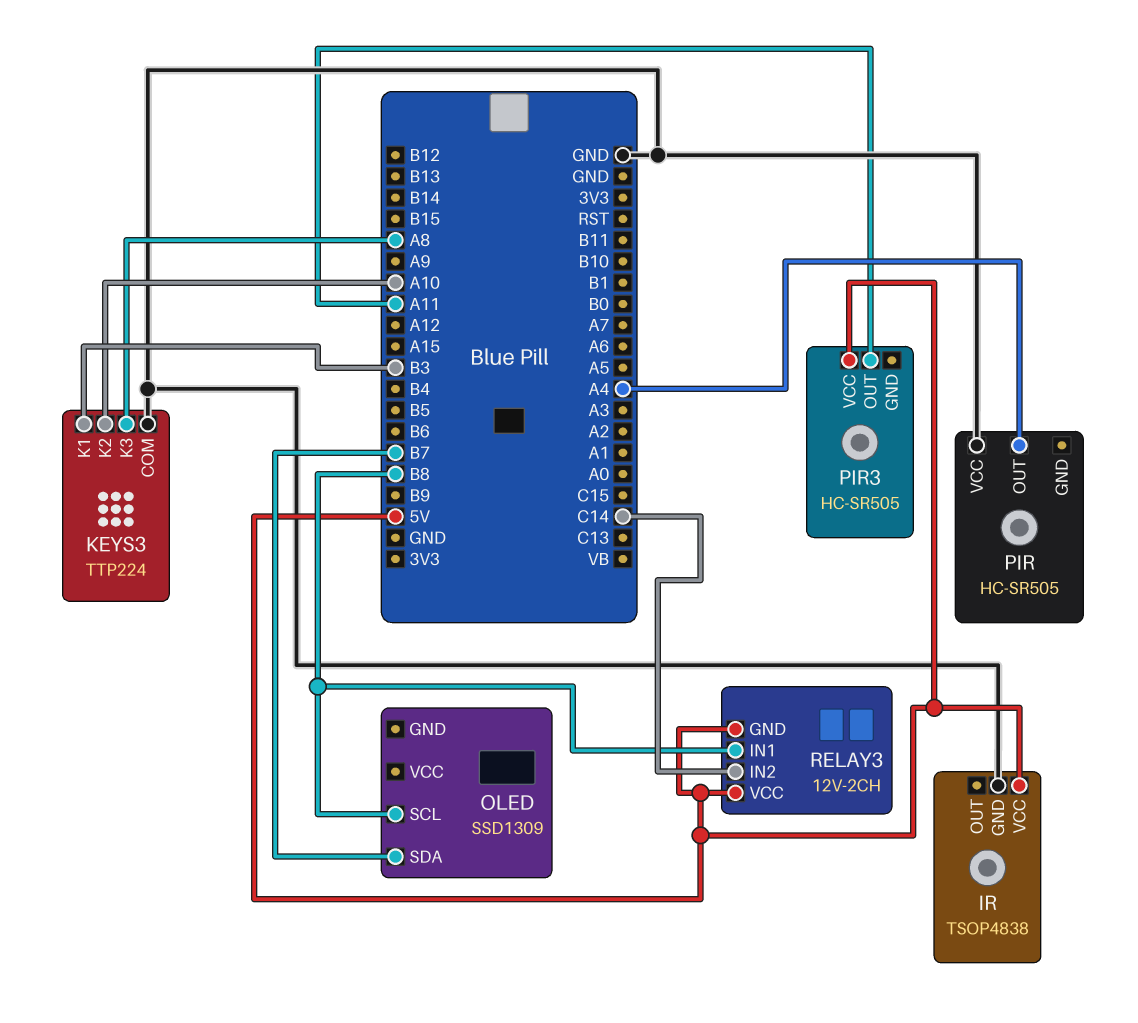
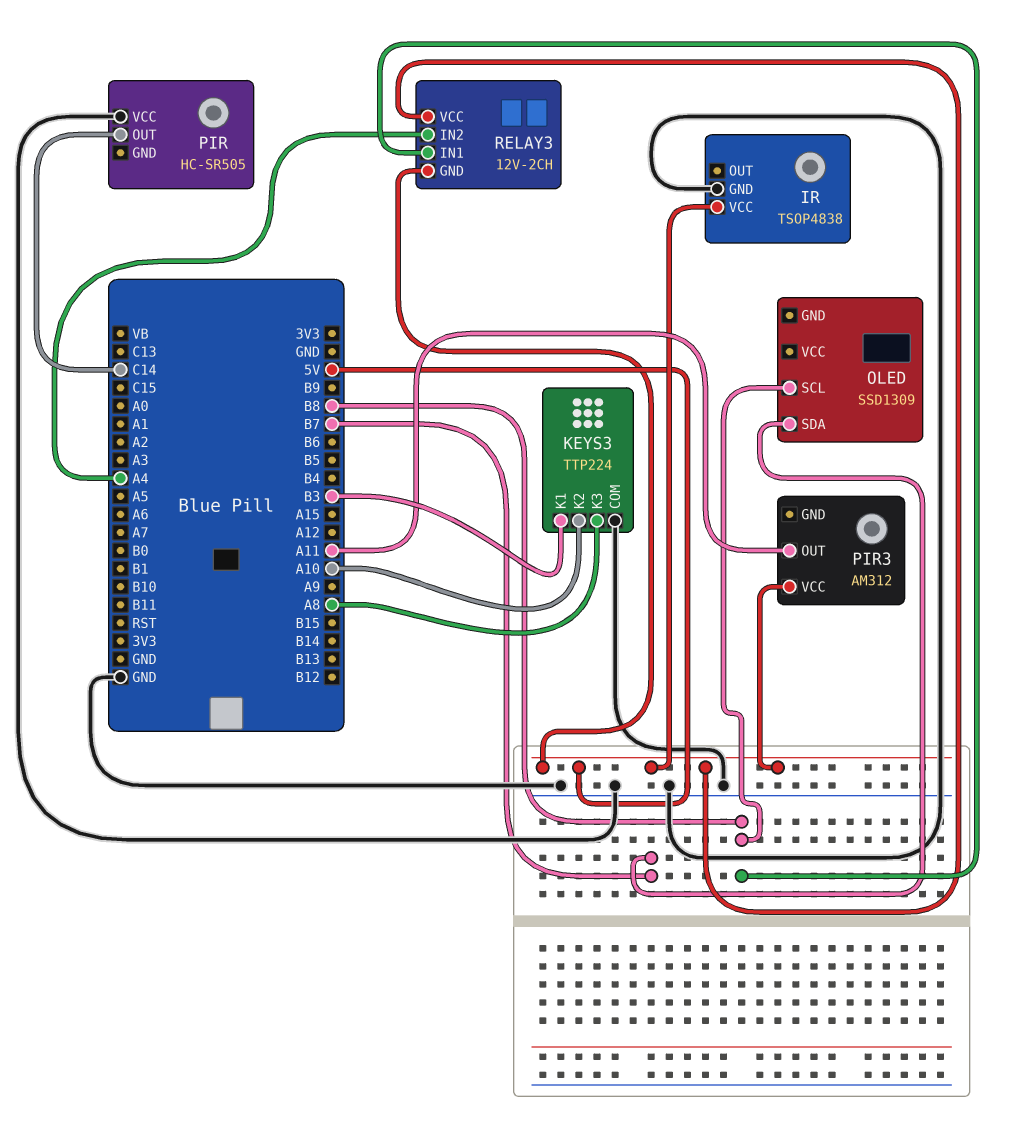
PIR pin OUT: A4 -> C14
PIR3: HC-SR505 -> AM312
RELAY3 pin IN2: C14 -> A4

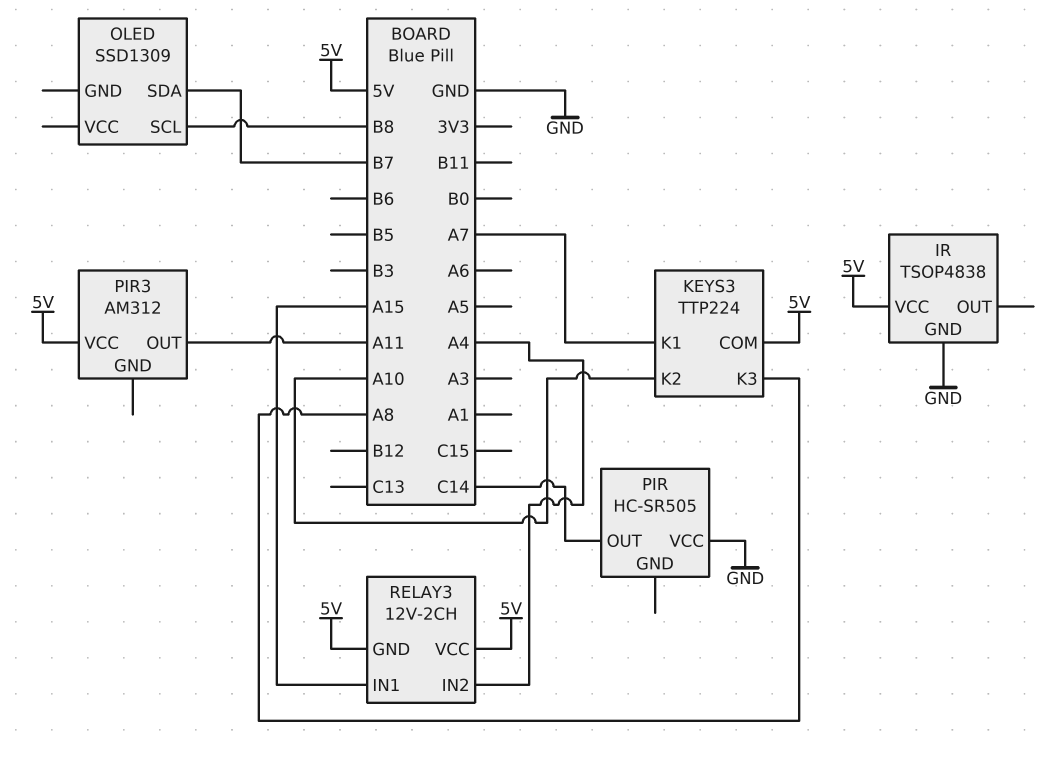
KEYS3 pin COM: GND -> 5V
KEYS3 pin K1: B3 -> A7
RELAY3 pin IN1: B8 -> A15

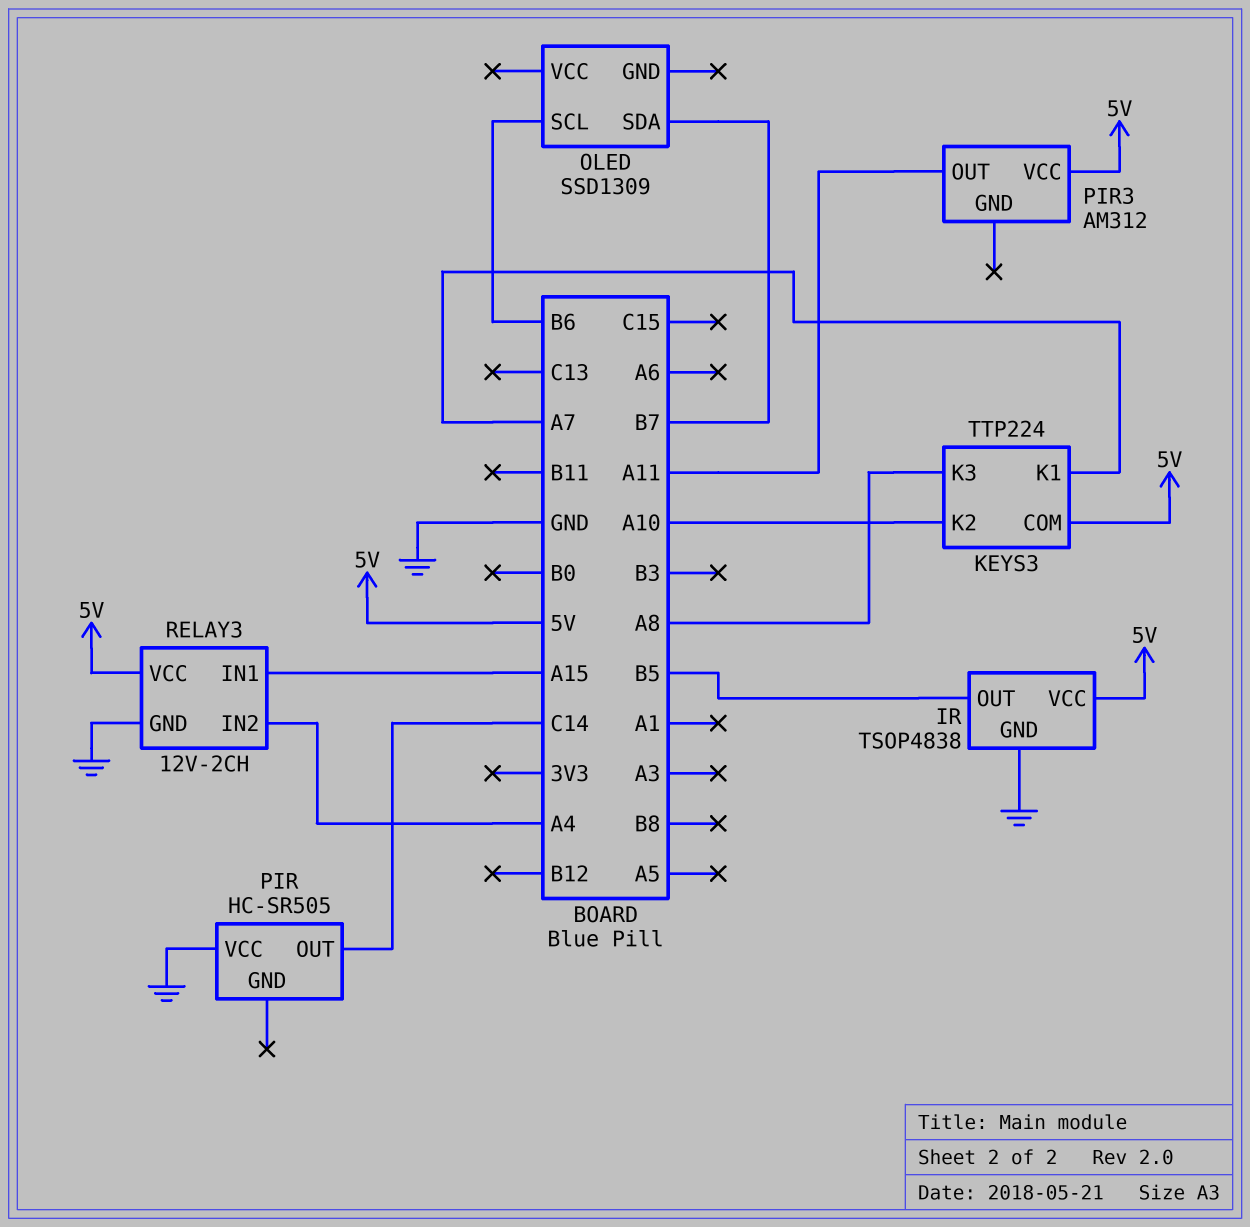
IR pin OUT: none -> B5
OLED pin SCL: B8 -> B6
RELAY3 pin GND: 5V -> GND

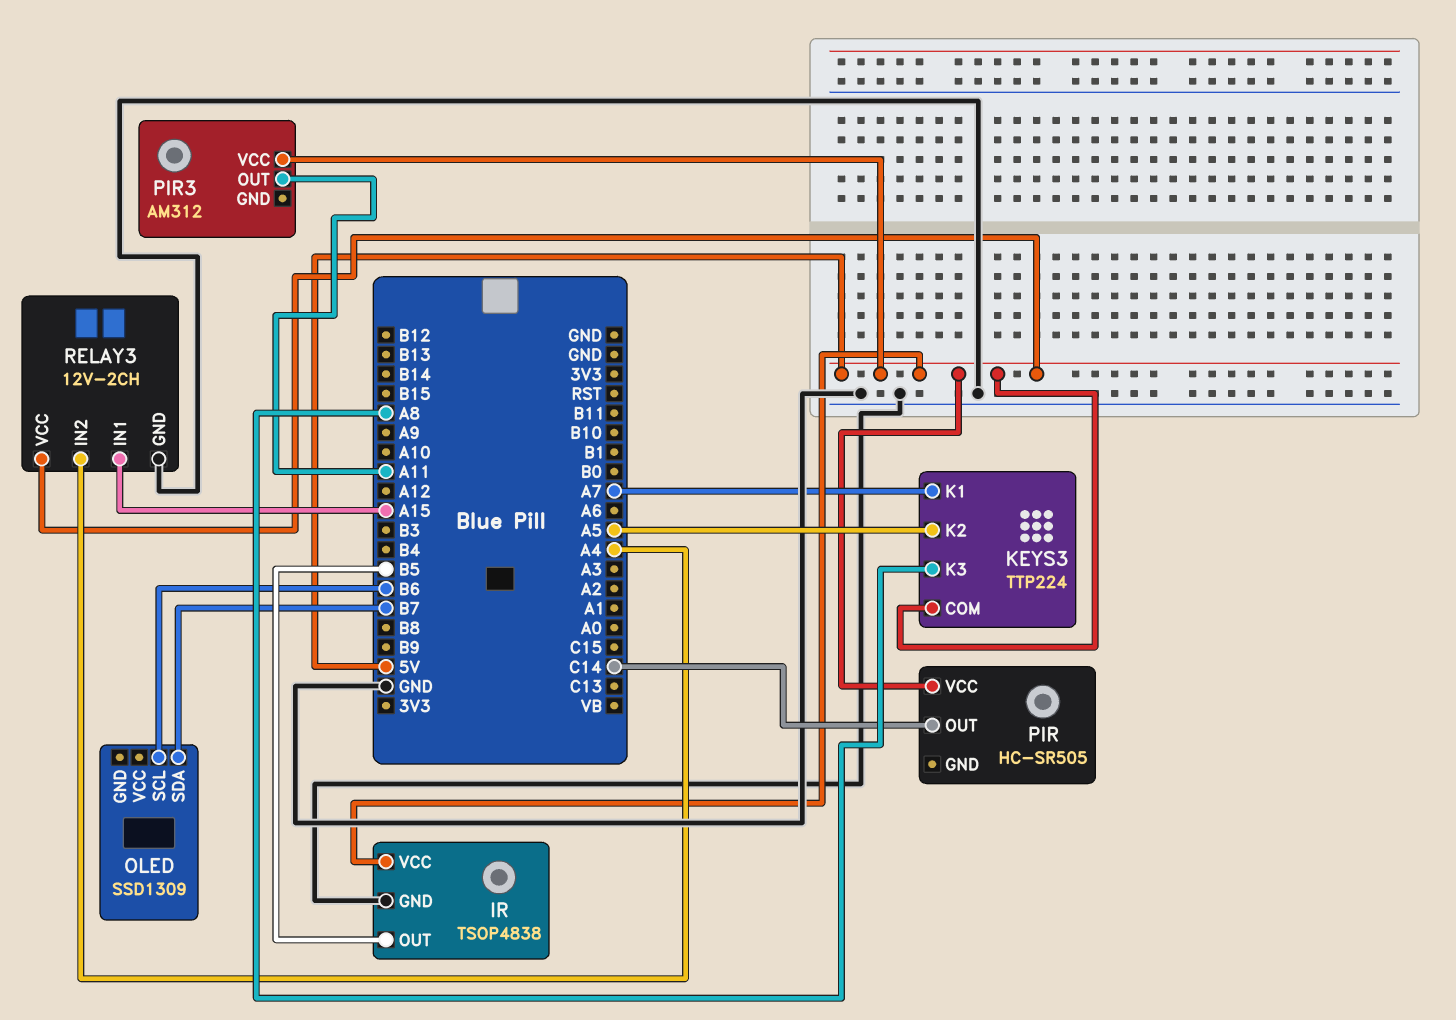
KEYS3 pin K2: A10 -> A5
PIR pin VCC: GND -> 5V

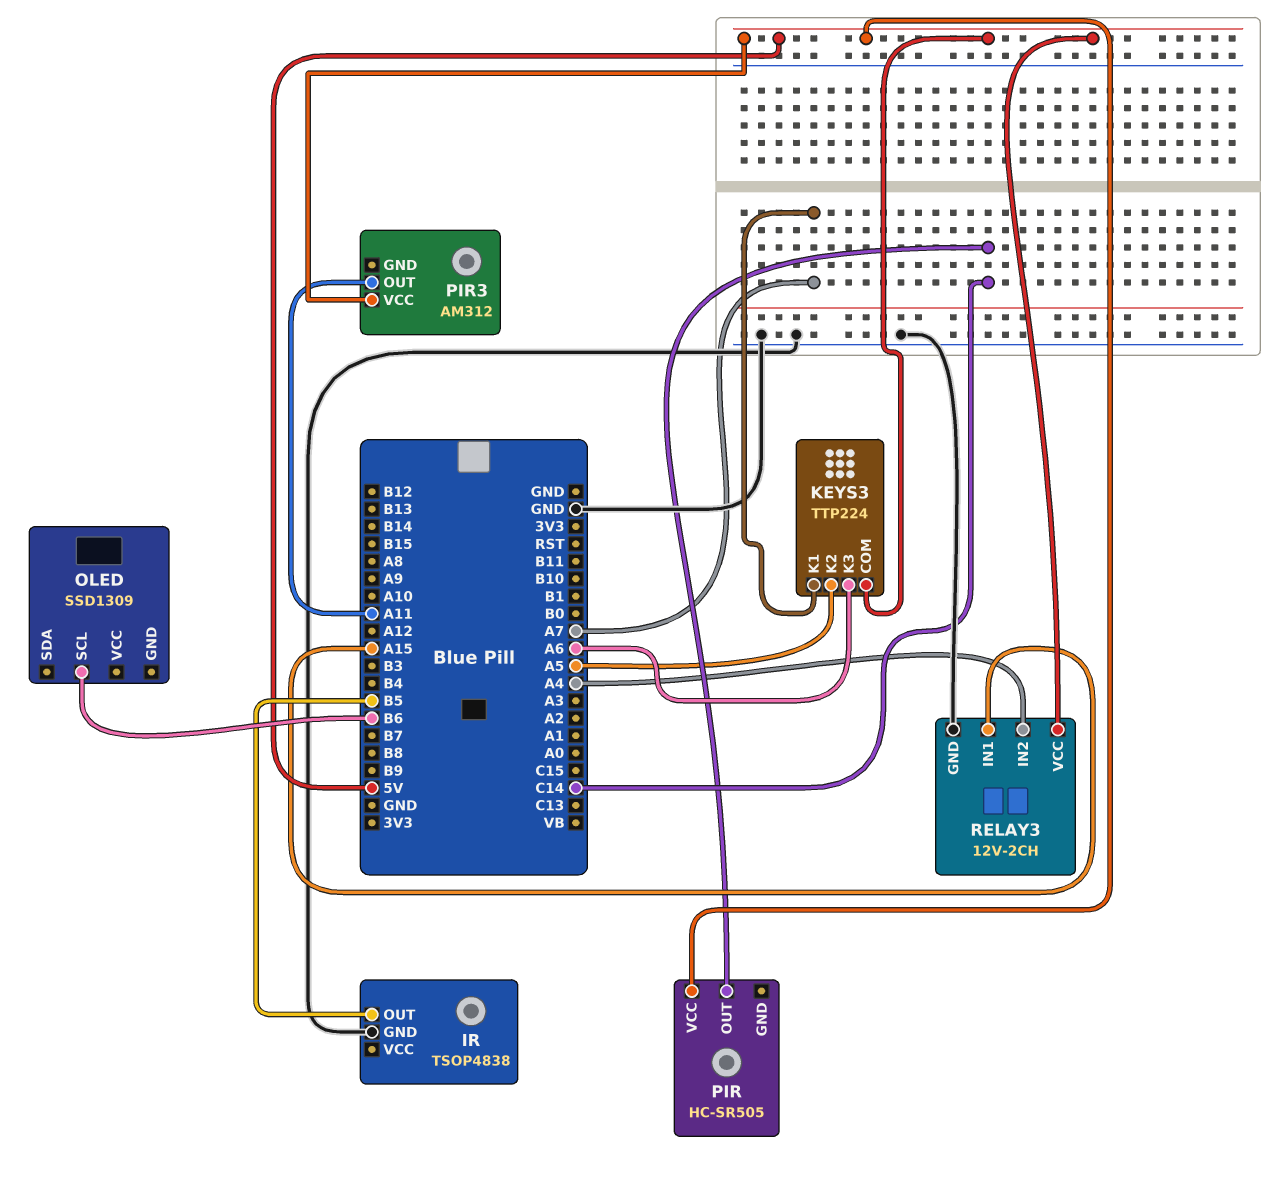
IR pin VCC: 5V -> none
KEYS3 pin K3: A8 -> A6
OLED pin SDA: B7 -> none

